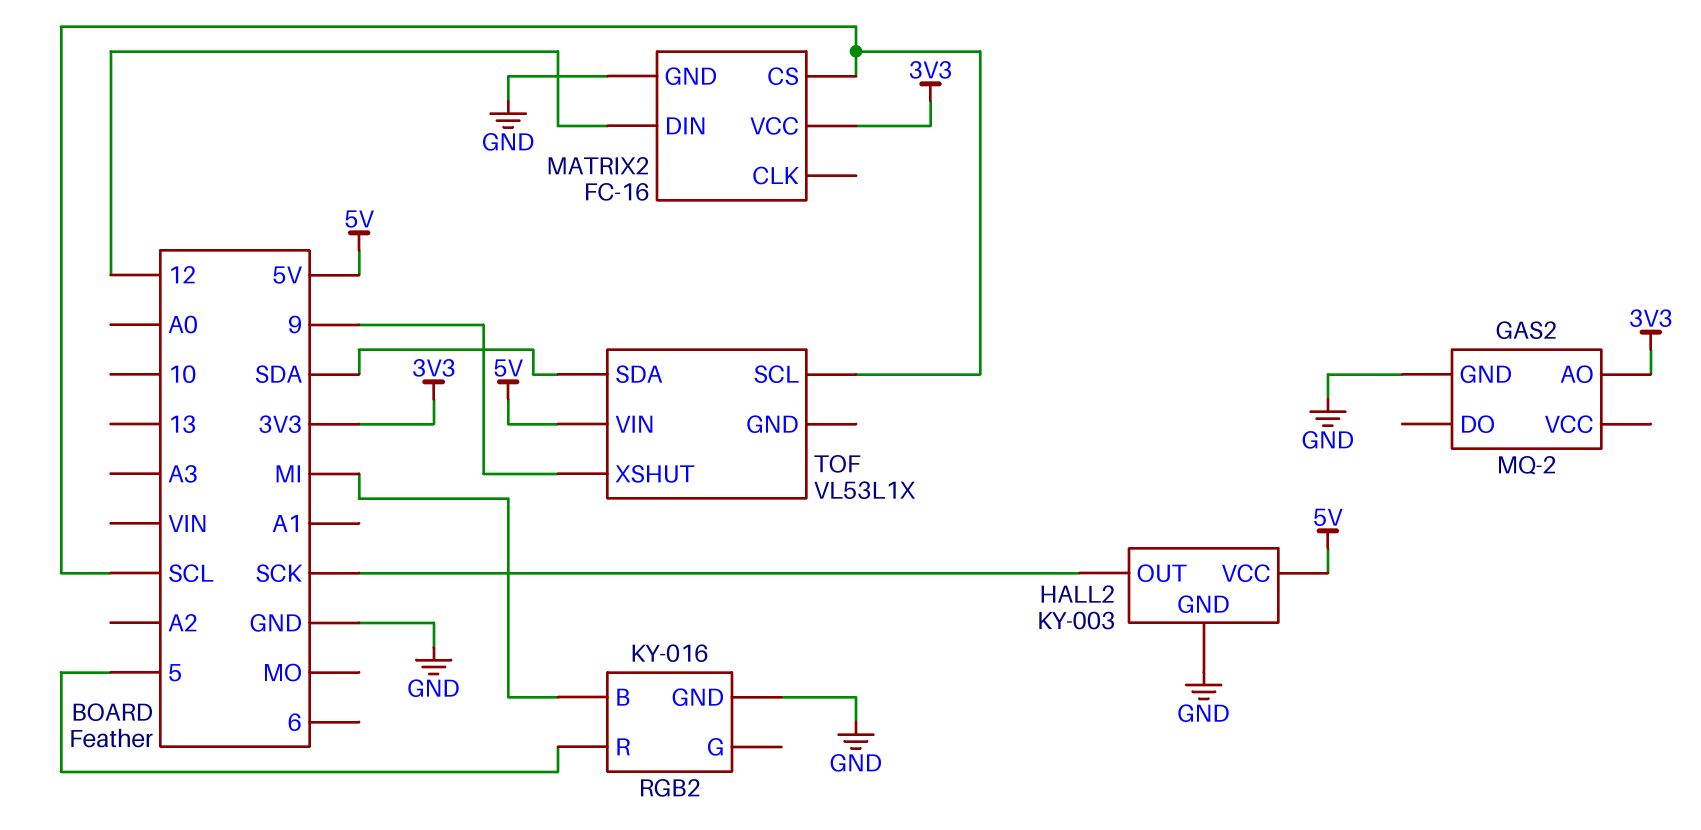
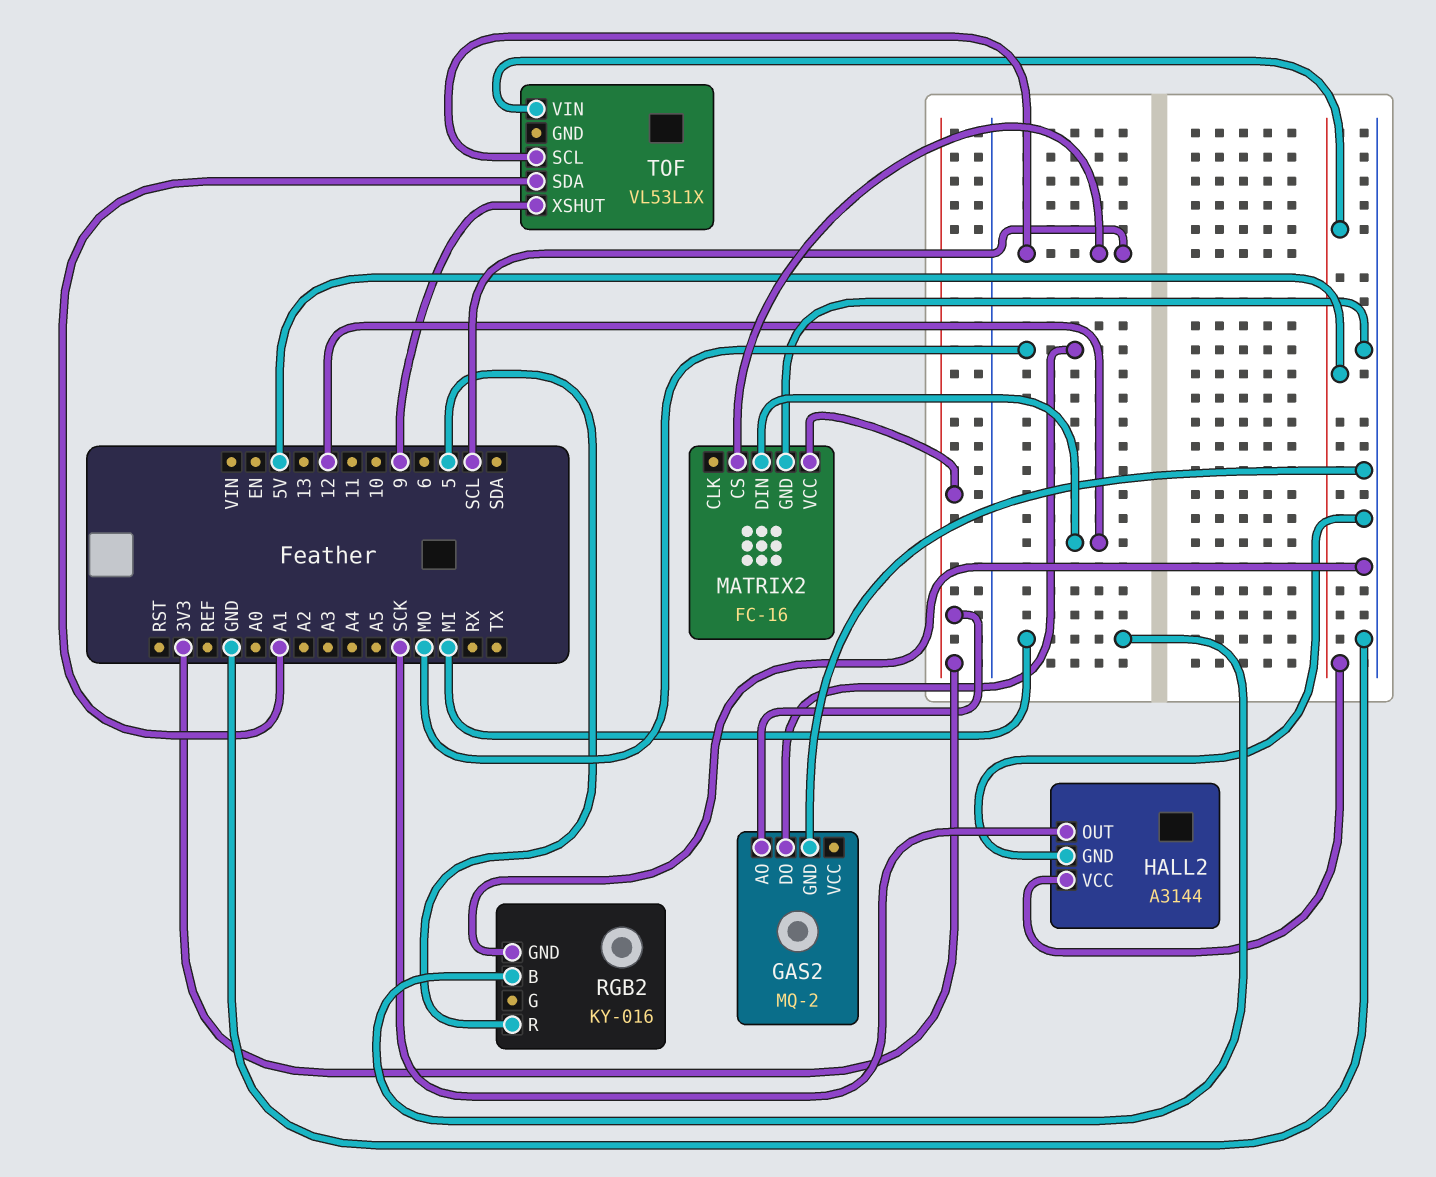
GAS2 pin DO: none -> MO
HALL2: KY-003 -> A3144
TOF pin SDA: SDA -> A1

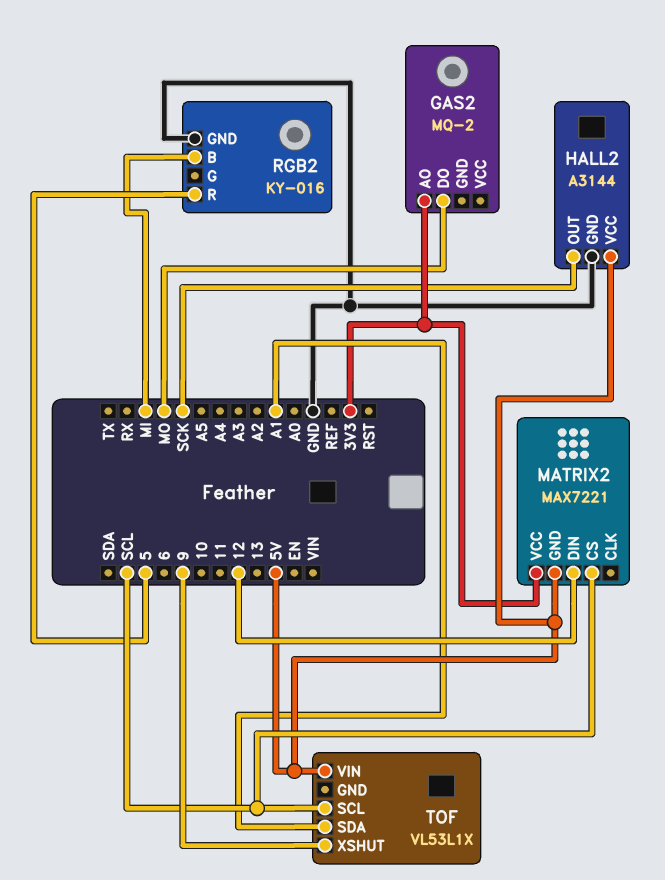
GAS2 pin GND: GND -> none
MATRIX2: FC-16 -> MAX7221
MATRIX2 pin GND: GND -> 5V

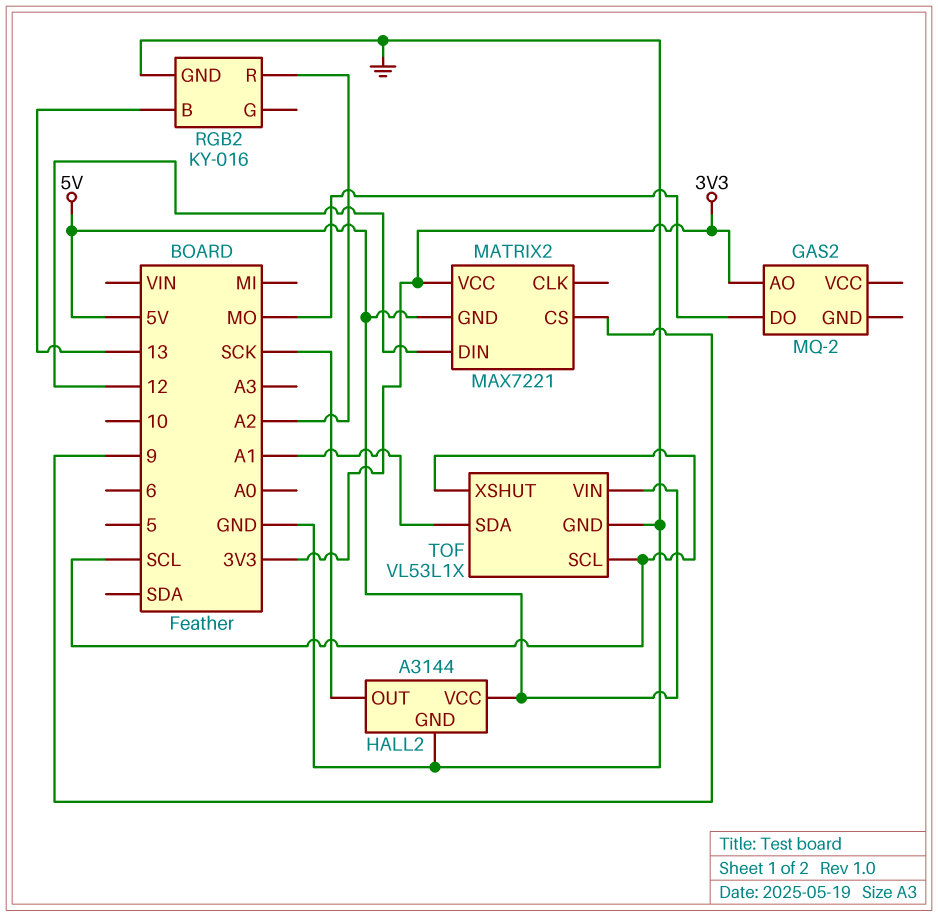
MATRIX2 pin CS: SCL -> 9
RGB2 pin B: MI -> 13
RGB2 pin R: 5 -> A2
TOF pin GND: none -> GND
TOF pin XSHUT: 9 -> SCL

